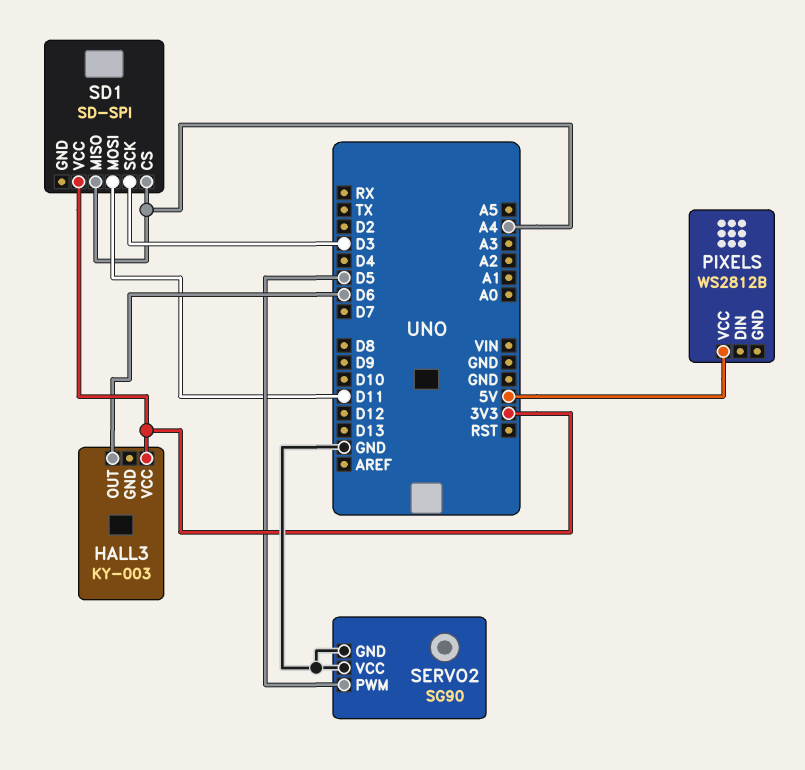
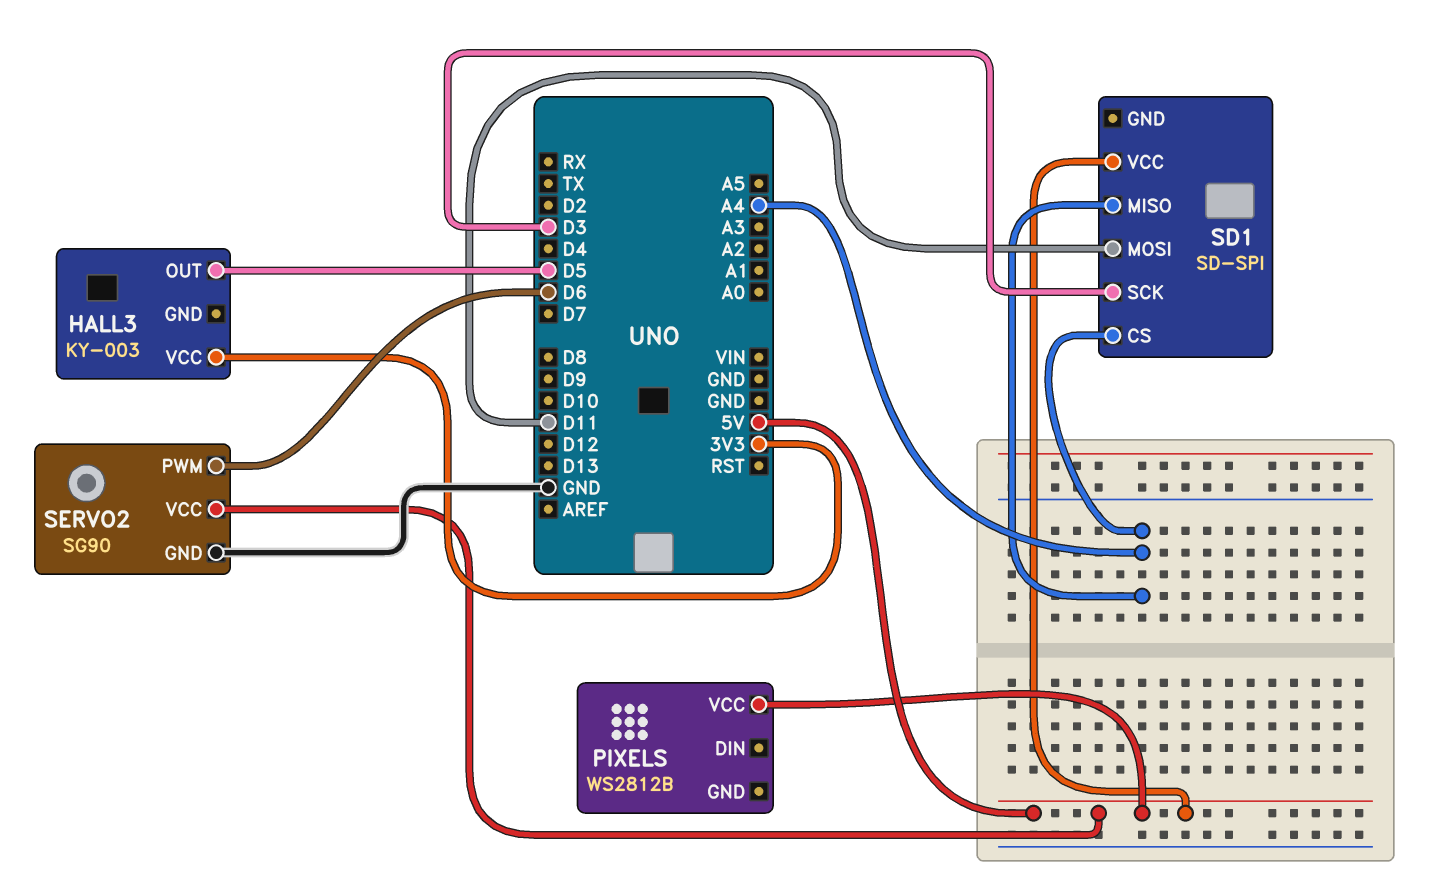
HALL3 pin OUT: D6 -> D5
SD1 pin VCC: 3V3 -> 5V
SERVO2 pin PWM: D5 -> D6
SERVO2 pin VCC: GND -> 5V

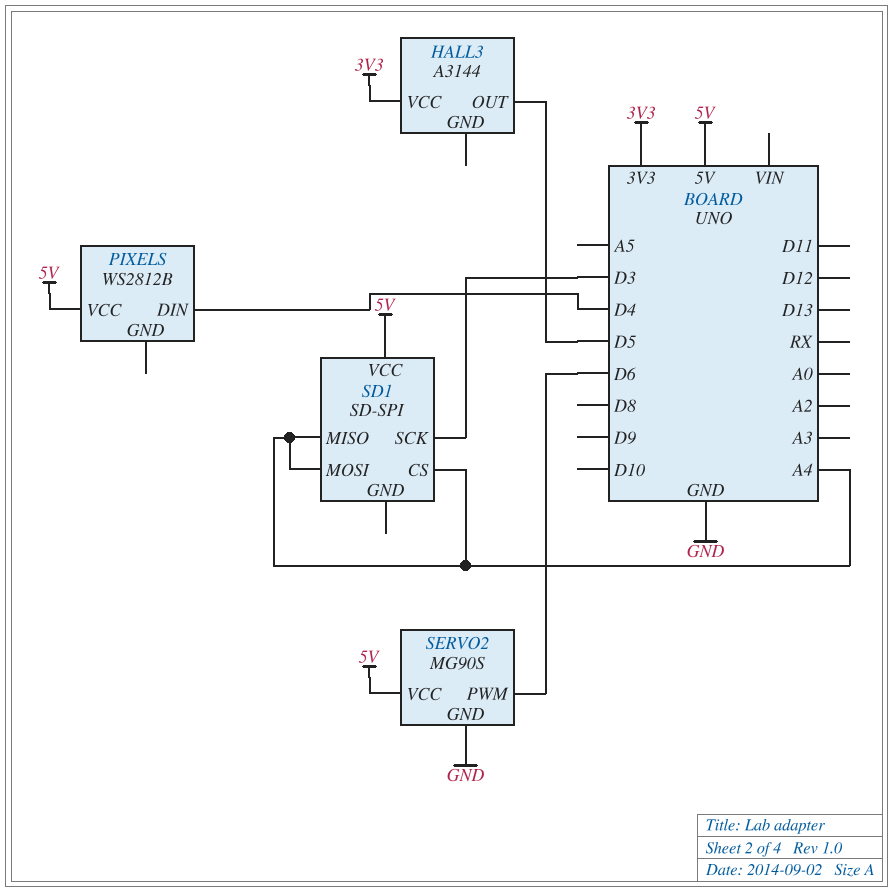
HALL3: KY-003 -> A3144
PIXELS pin DIN: none -> D4
SD1 pin MOSI: D11 -> A4
SERVO2: SG90 -> MG90S

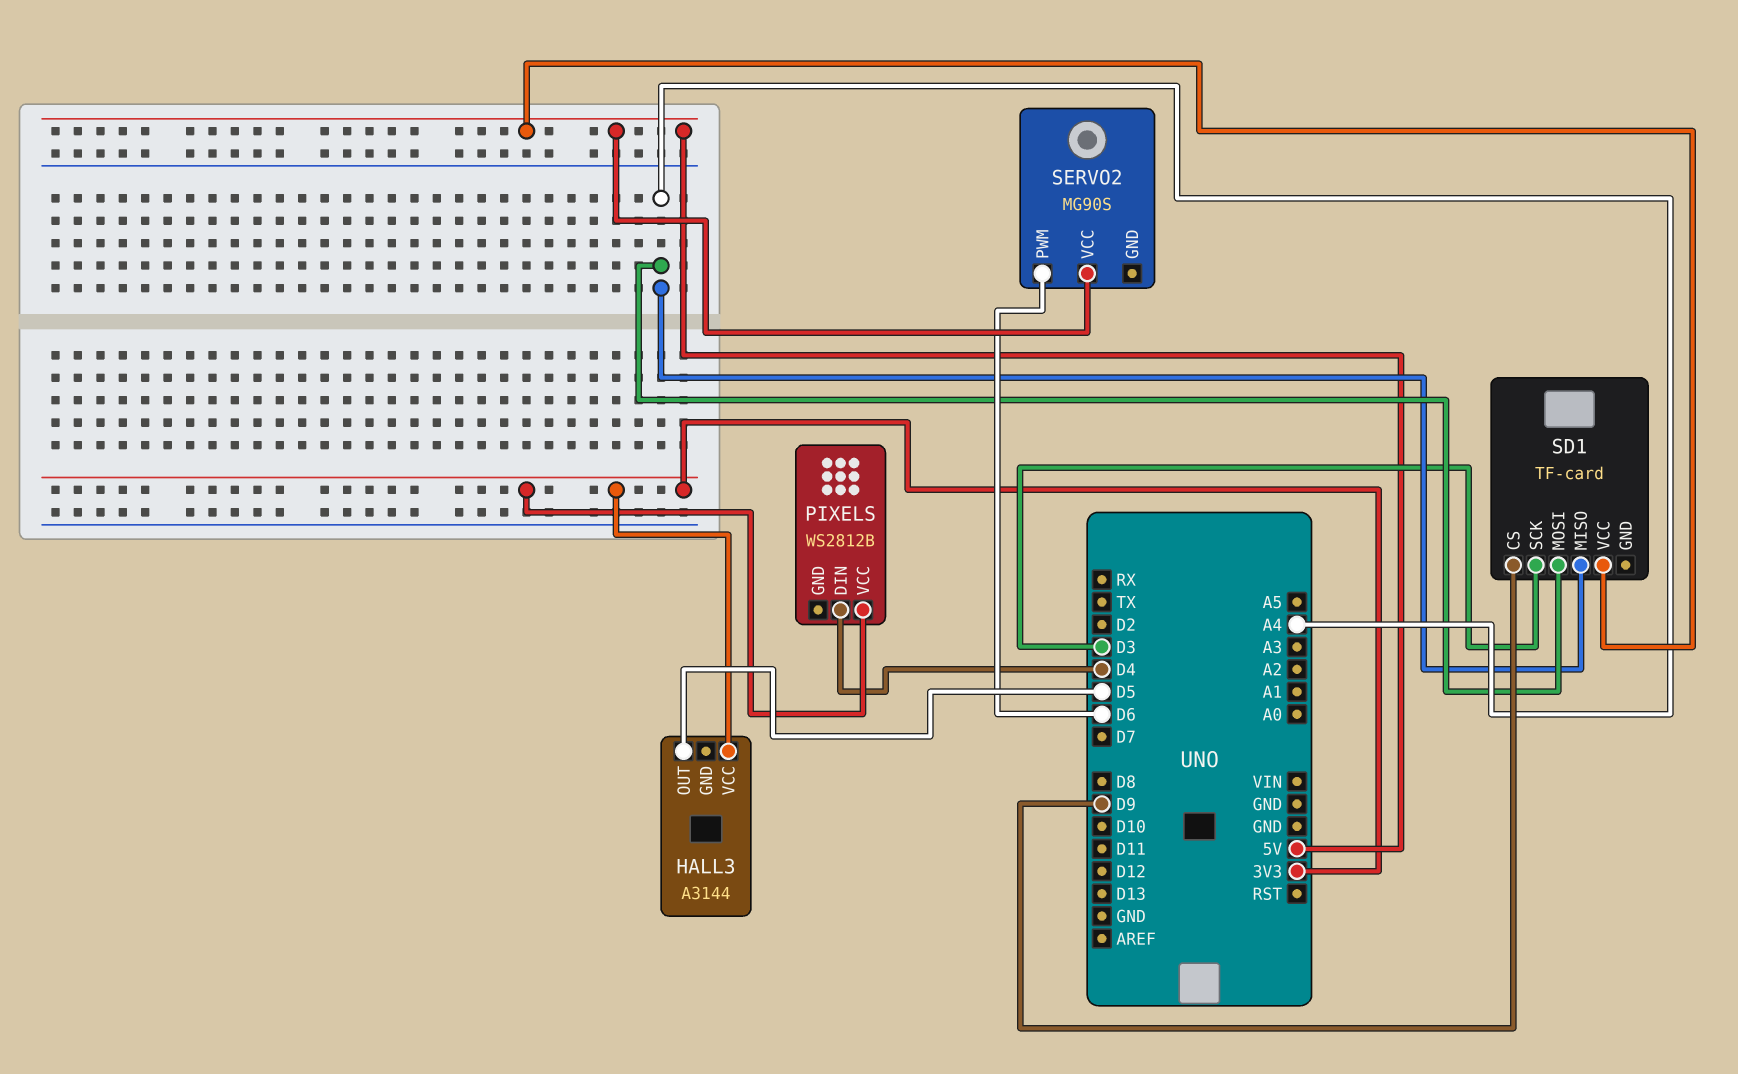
PIXELS pin VCC: 5V -> 3V3
SD1: SD-SPI -> TF-card
SD1 pin CS: A4 -> D9
SERVO2 pin GND: GND -> none

